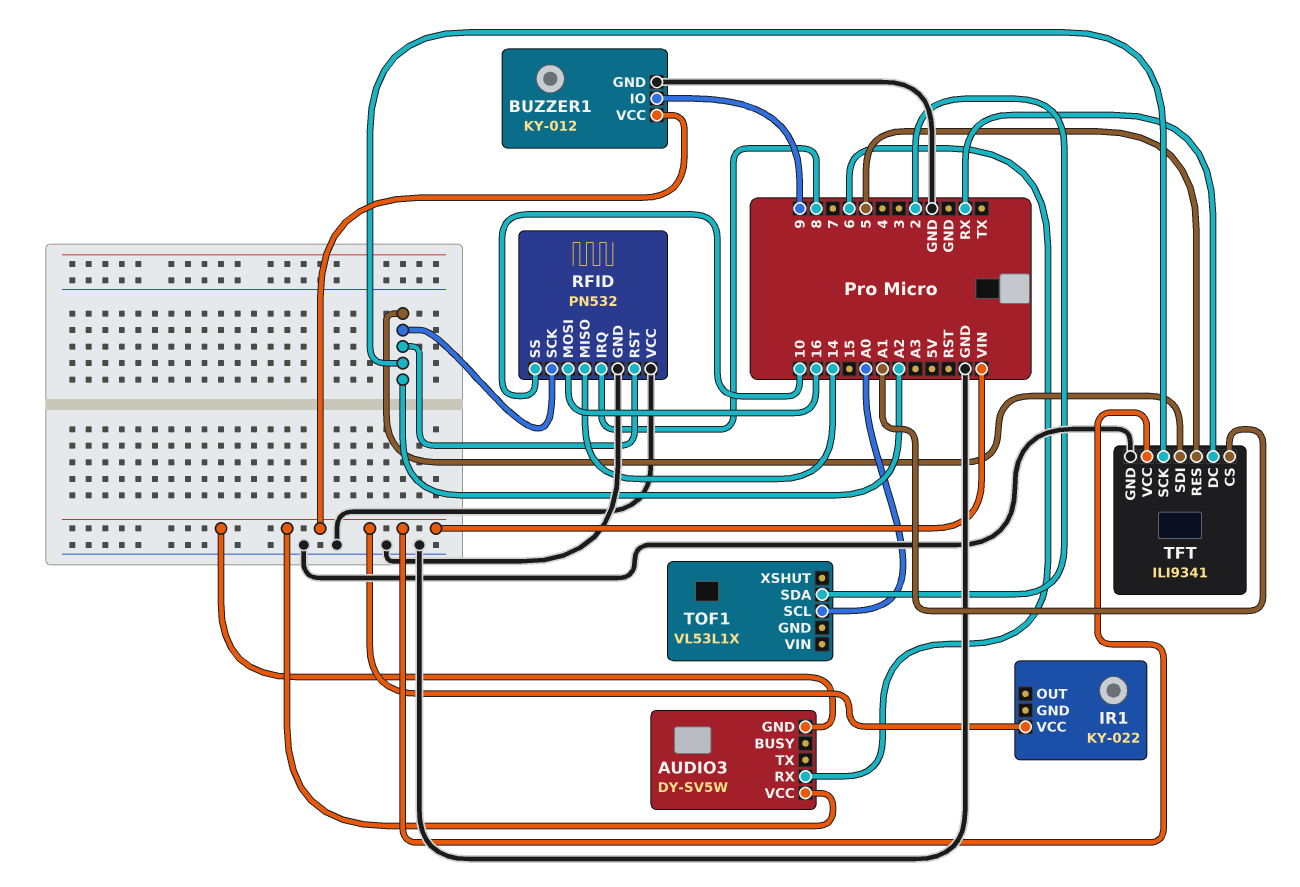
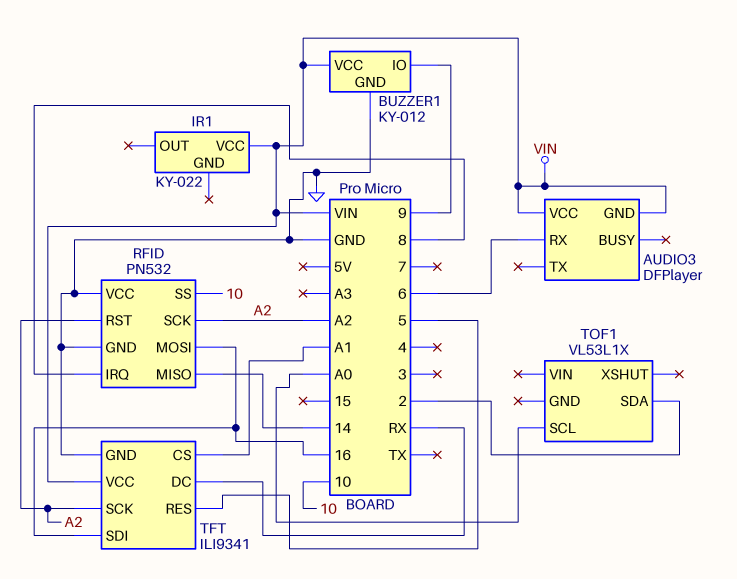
AUDIO3: DY-SV5W -> DFPlayer
TFT pin SDI: A2 -> 16

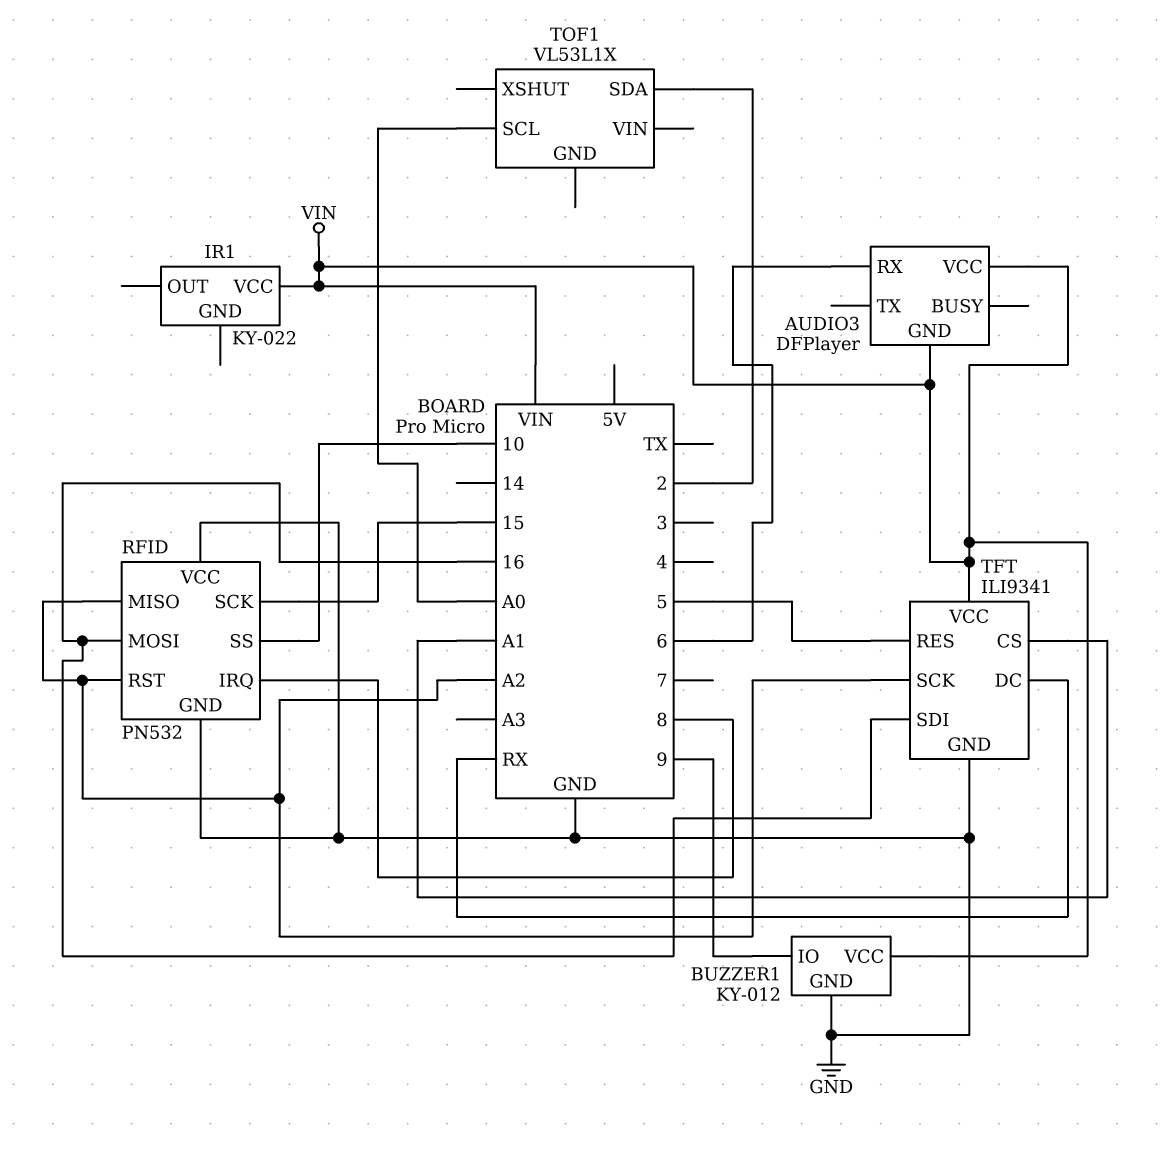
RFID pin MISO: 14 -> A2
RFID pin SCK: A2 -> 15

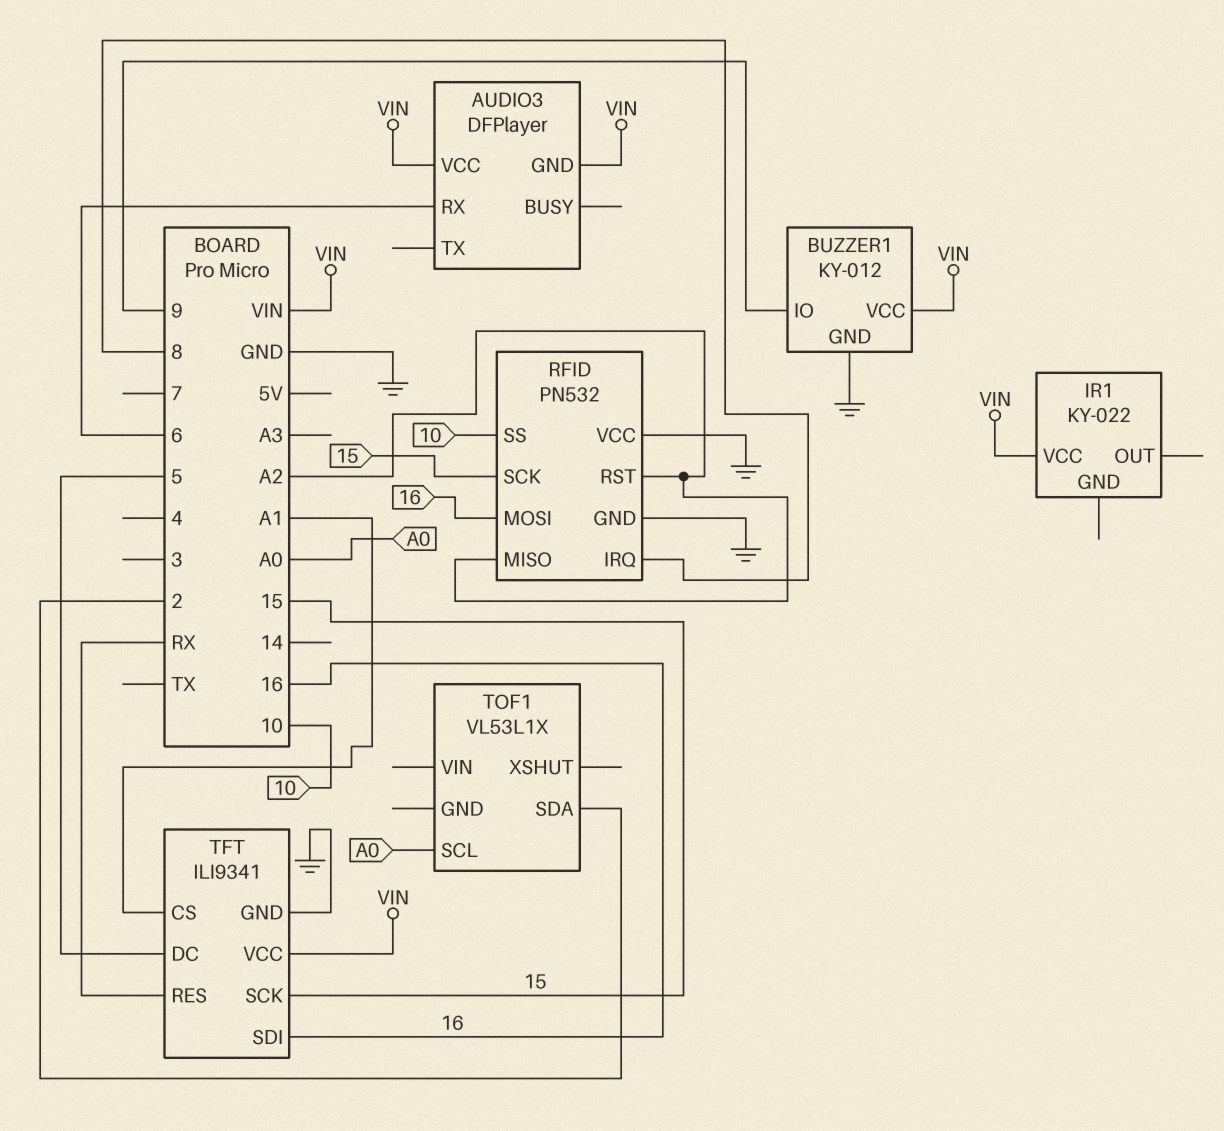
TFT pin DC: RX -> 5
TFT pin RES: 5 -> RX
TFT pin SCK: A2 -> 15

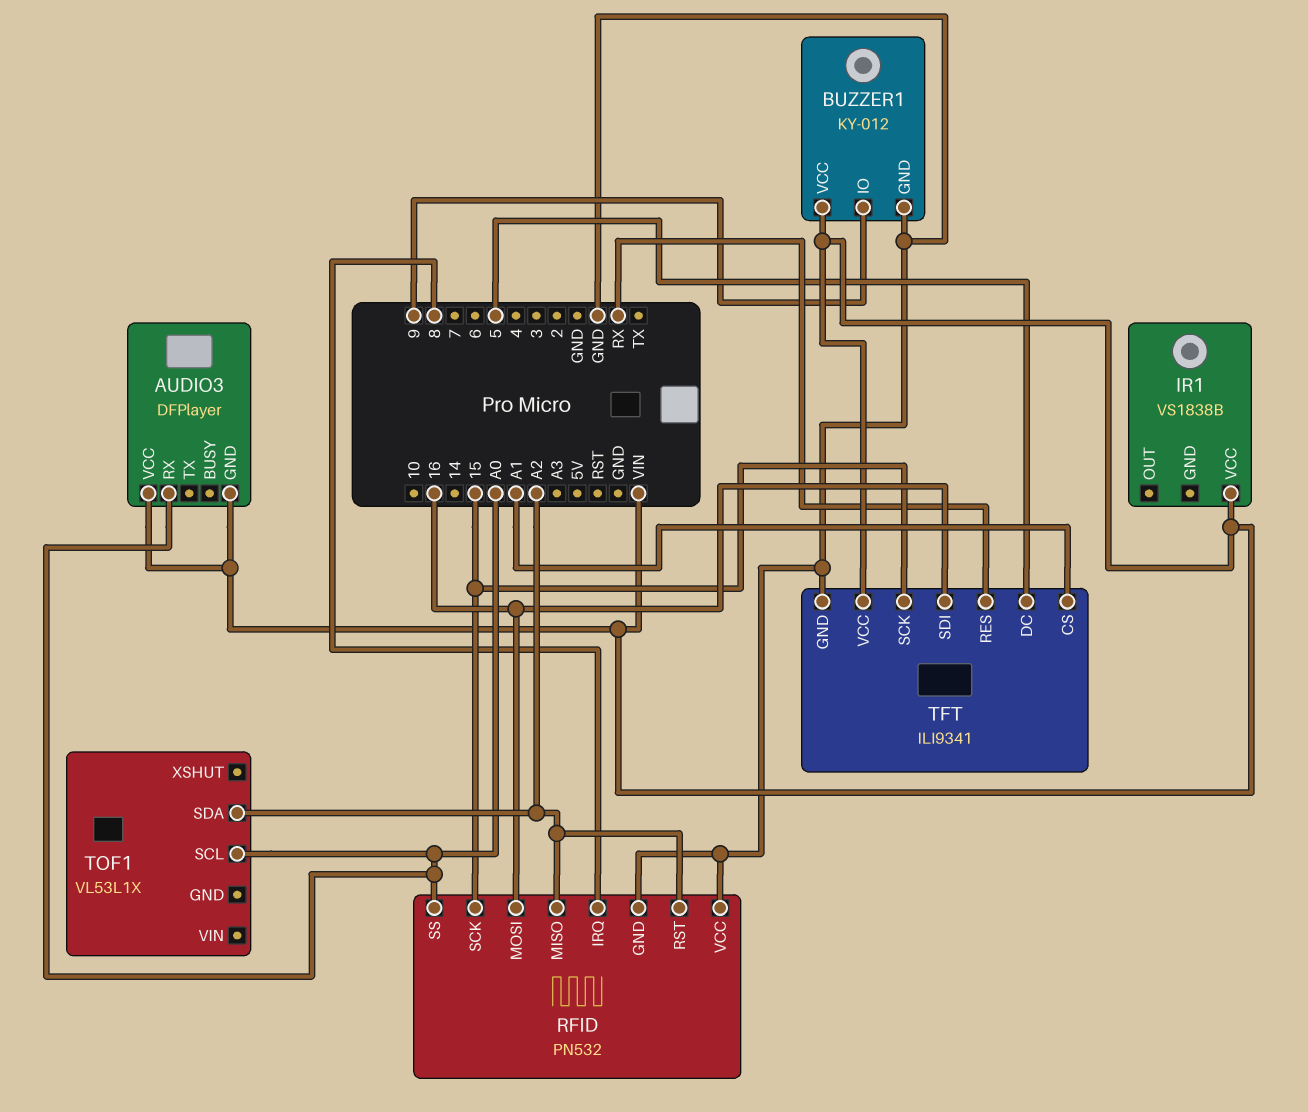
AUDIO3 pin RX: 6 -> A0
IR1: KY-022 -> VS1838B
RFID pin SS: 10 -> A0
TOF1 pin SDA: 2 -> A2

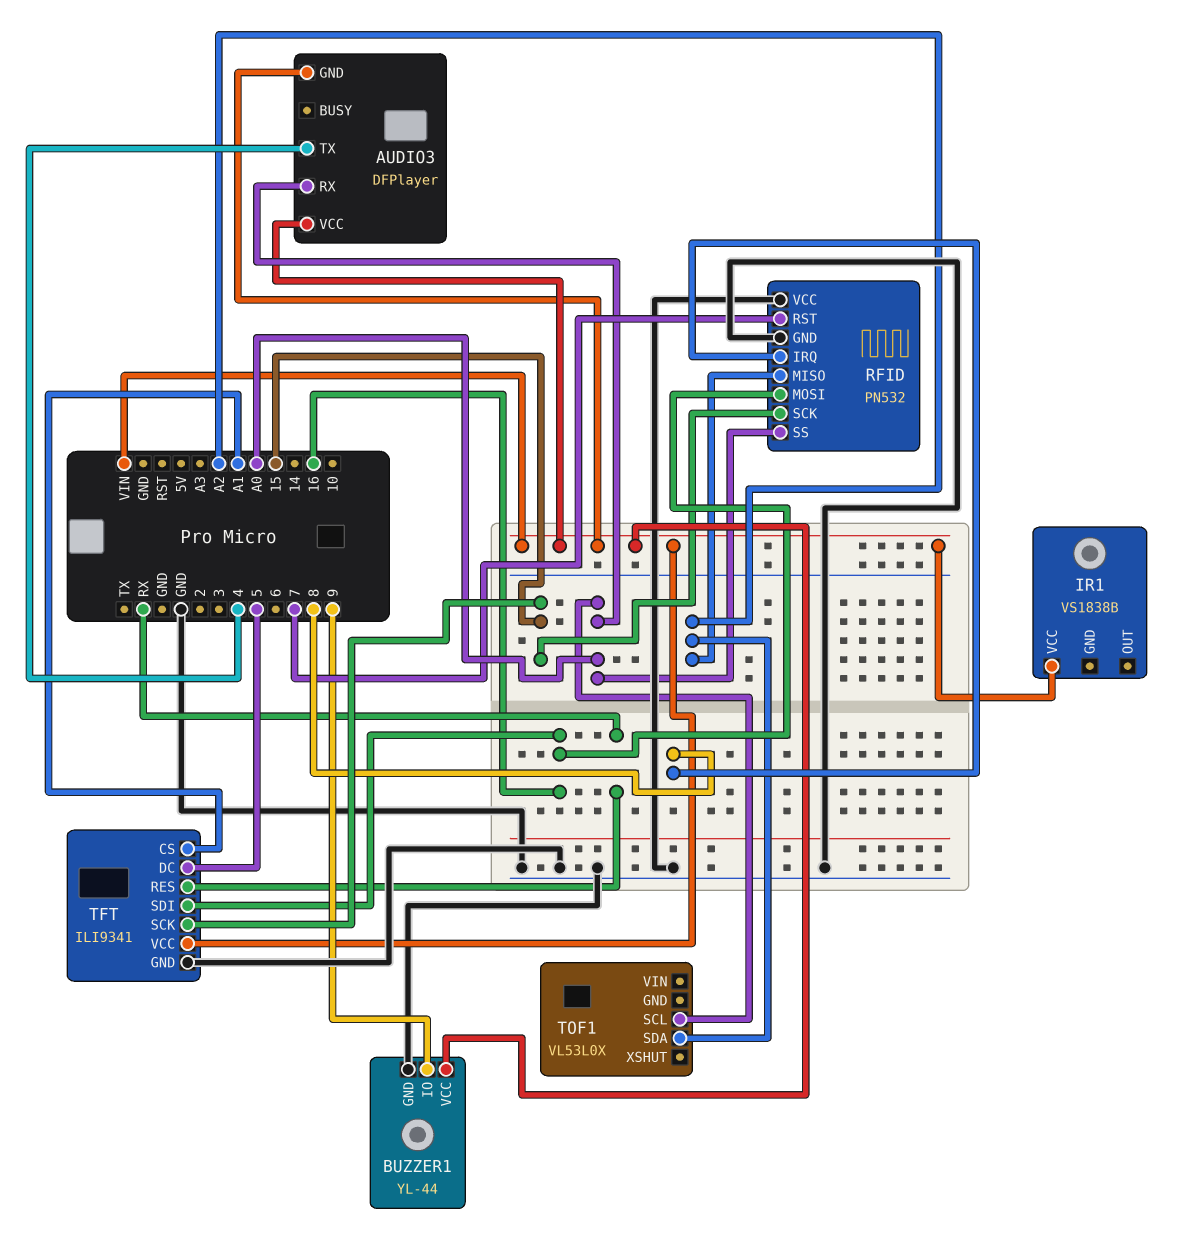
AUDIO3 pin TX: none -> 4
BUZZER1: KY-012 -> YL-44
RFID pin RST: A2 -> 7
TOF1: VL53L1X -> VL53L0X

